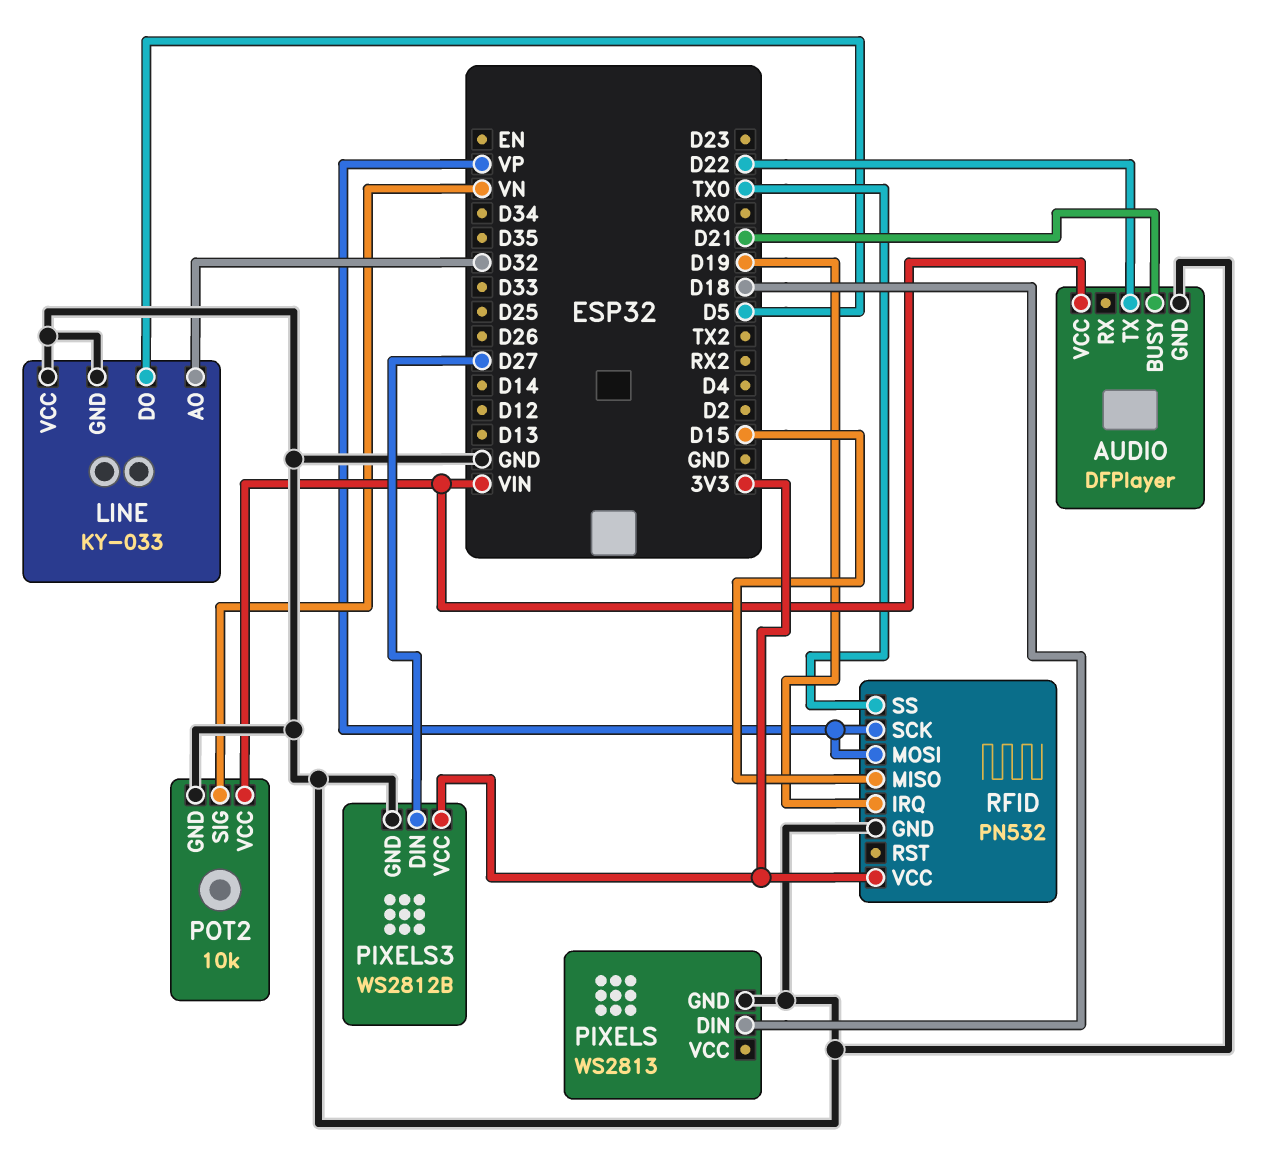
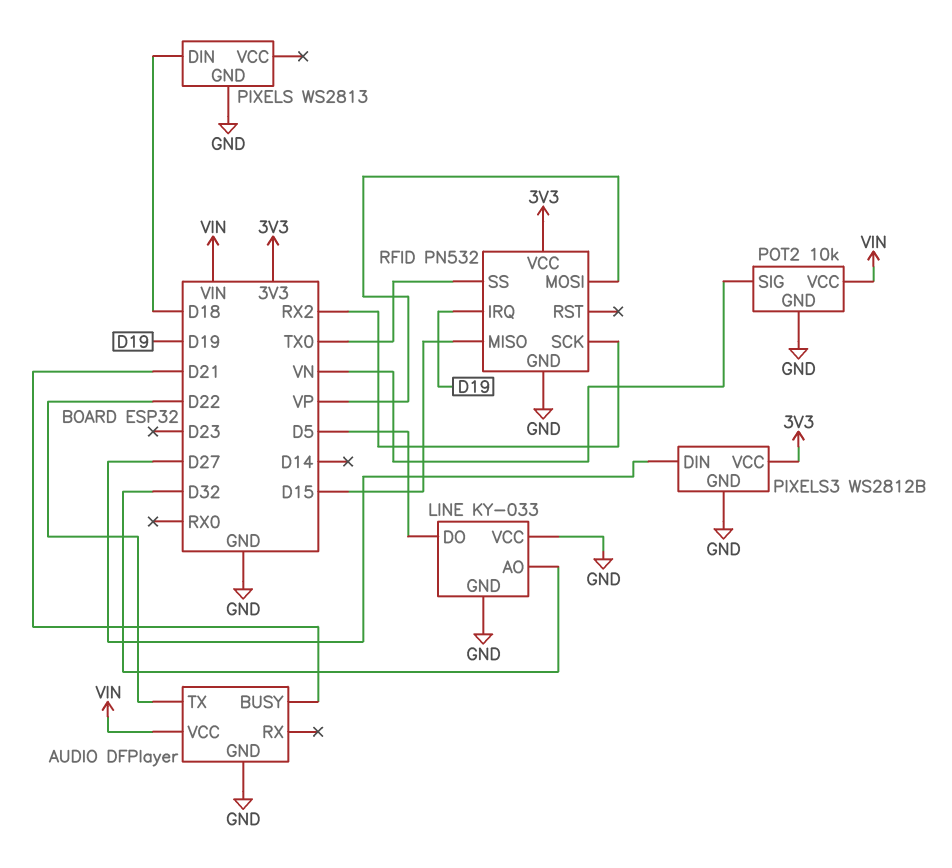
RFID pin SCK: VP -> RX2

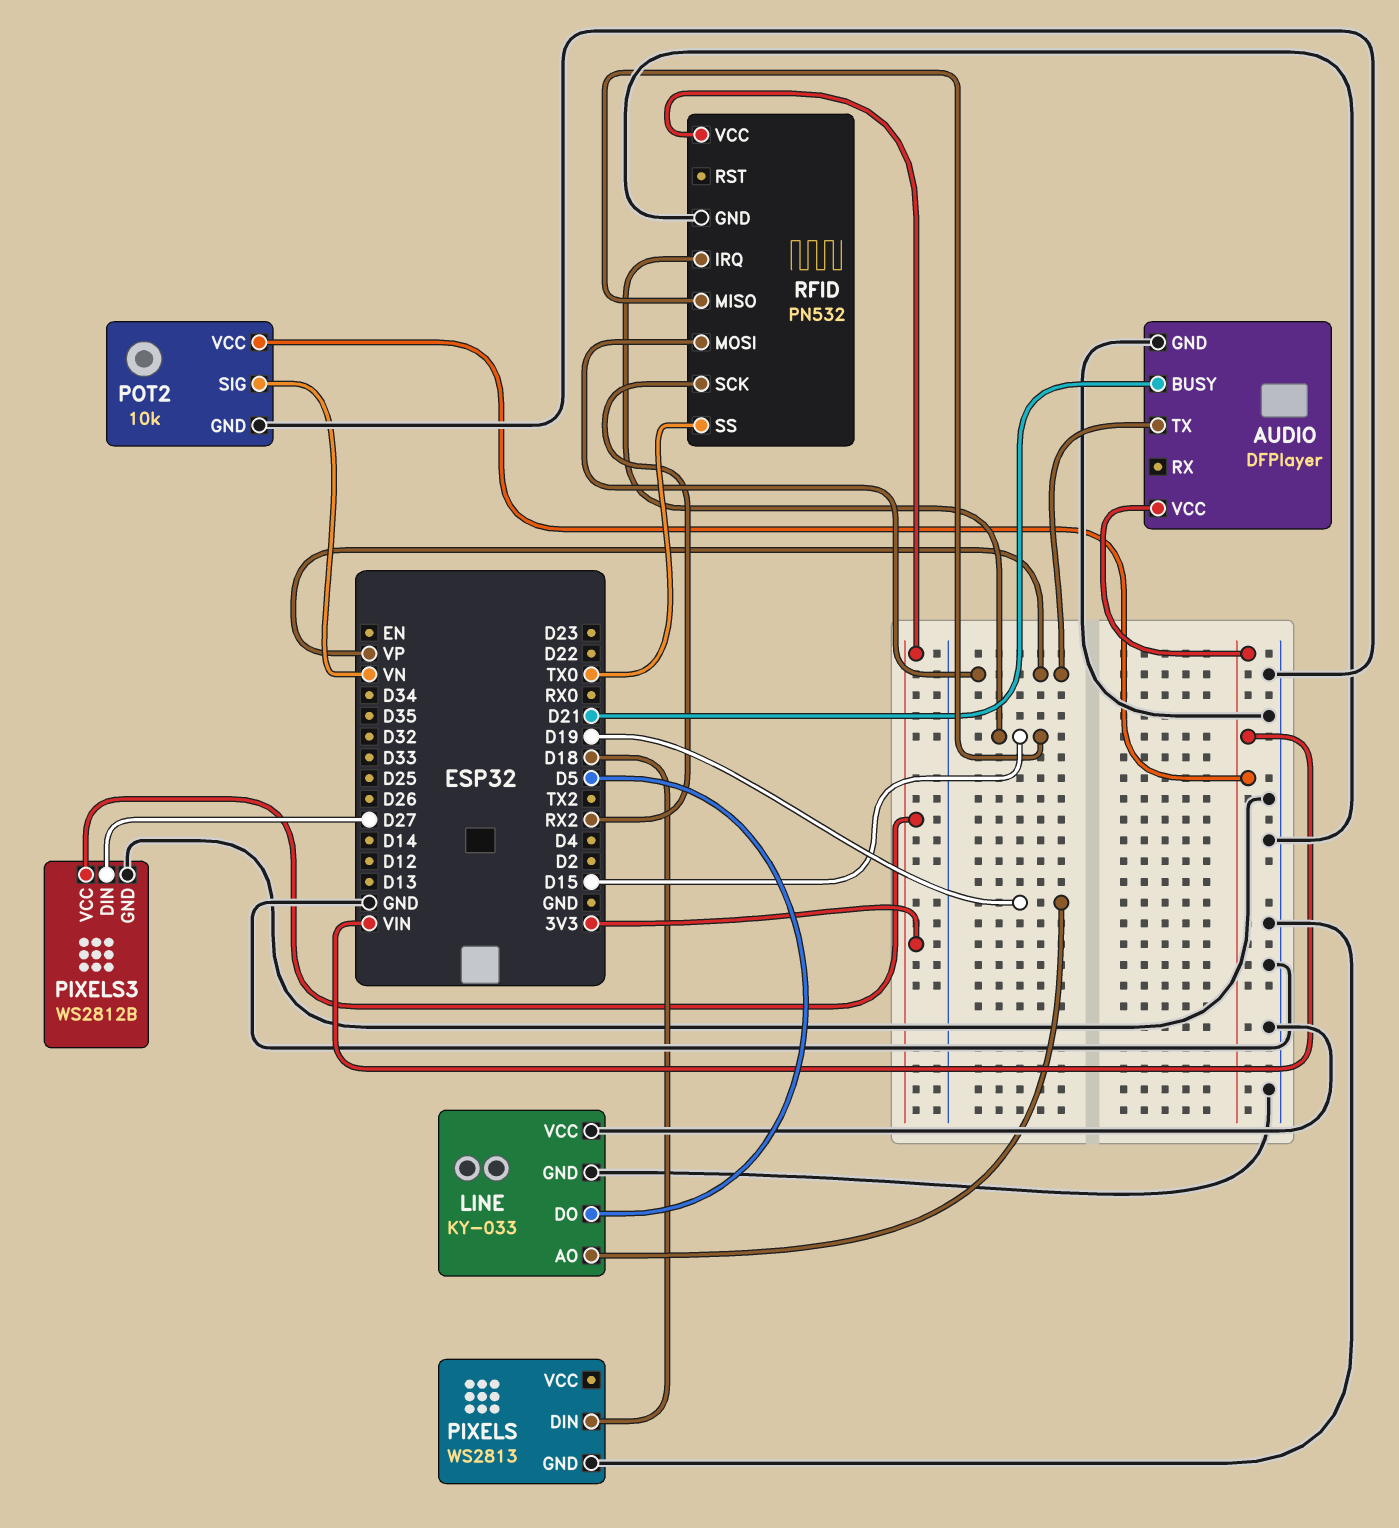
AUDIO pin TX: D22 -> VP
LINE pin AO: D32 -> D19
RFID pin IRQ: D19 -> D15

